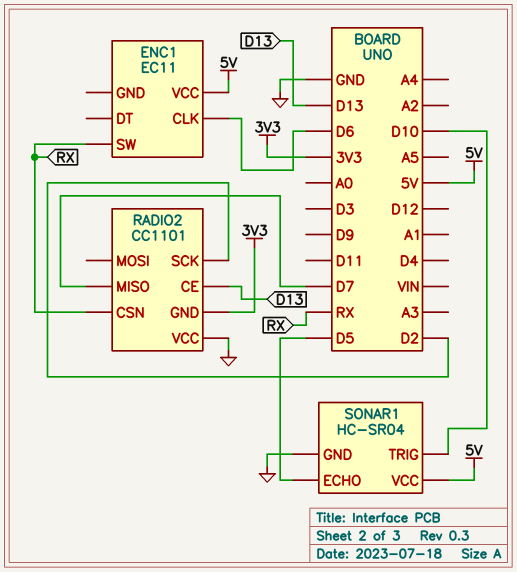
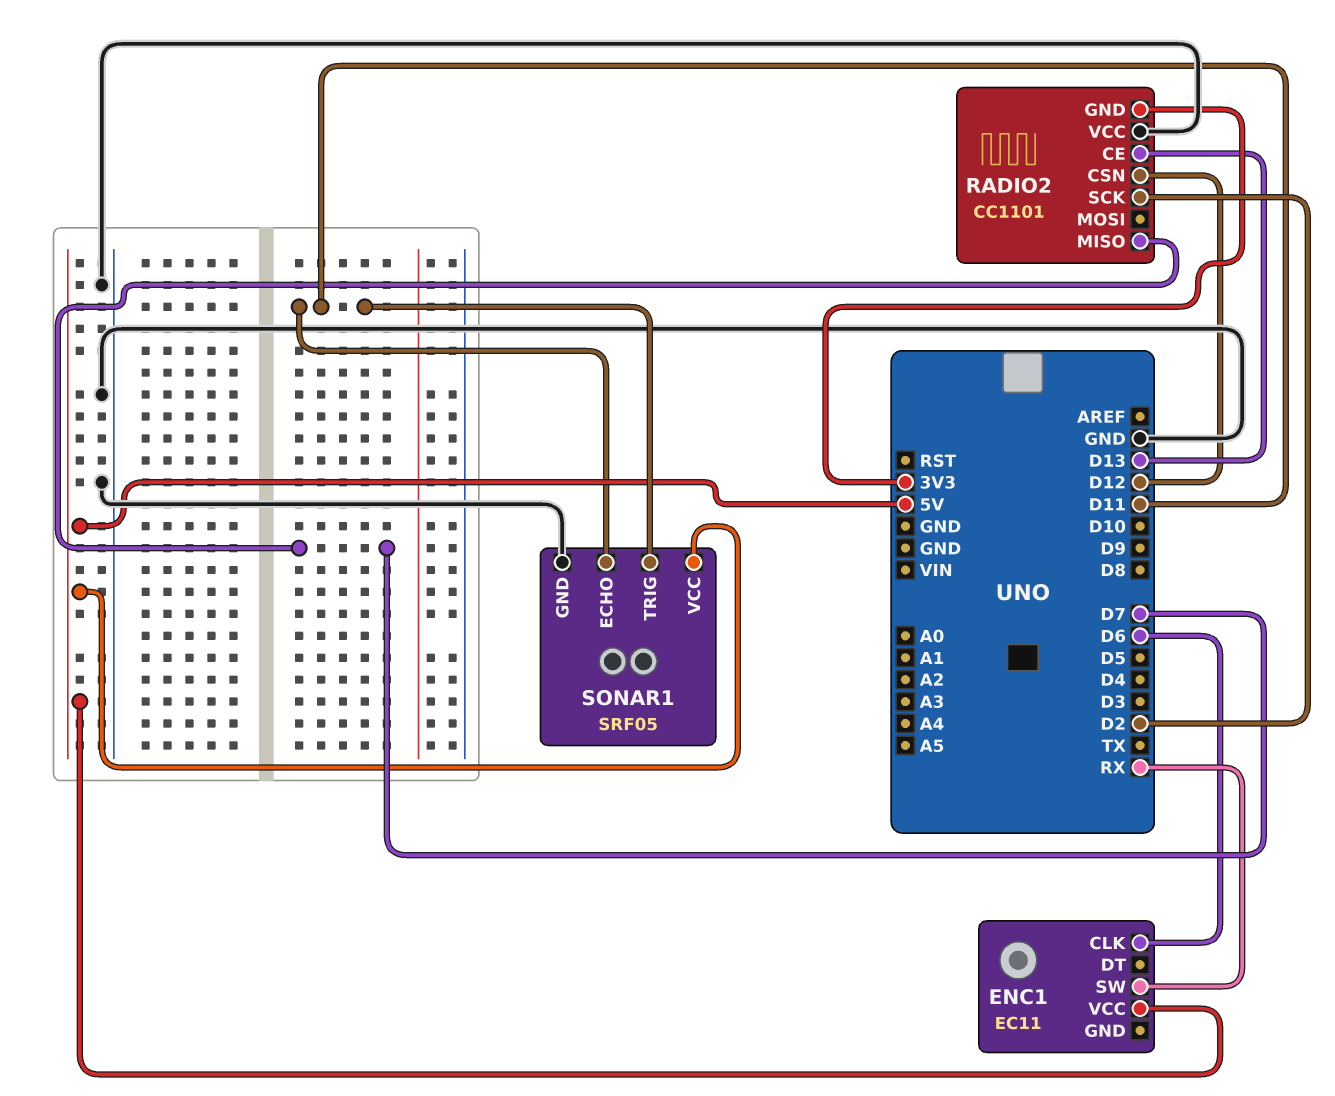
RADIO2 pin CSN: RX -> D12
SONAR1: HC-SR04 -> SRF05
SONAR1 pin ECHO: D5 -> D11
SONAR1 pin TRIG: D10 -> D11

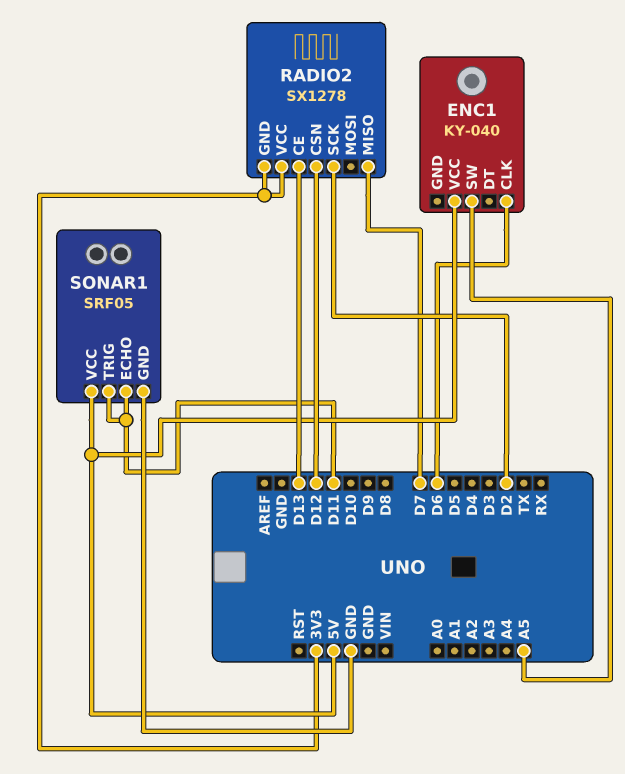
ENC1: EC11 -> KY-040
ENC1 pin SW: RX -> A5
RADIO2: CC1101 -> SX1278
RADIO2 pin VCC: GND -> 3V3

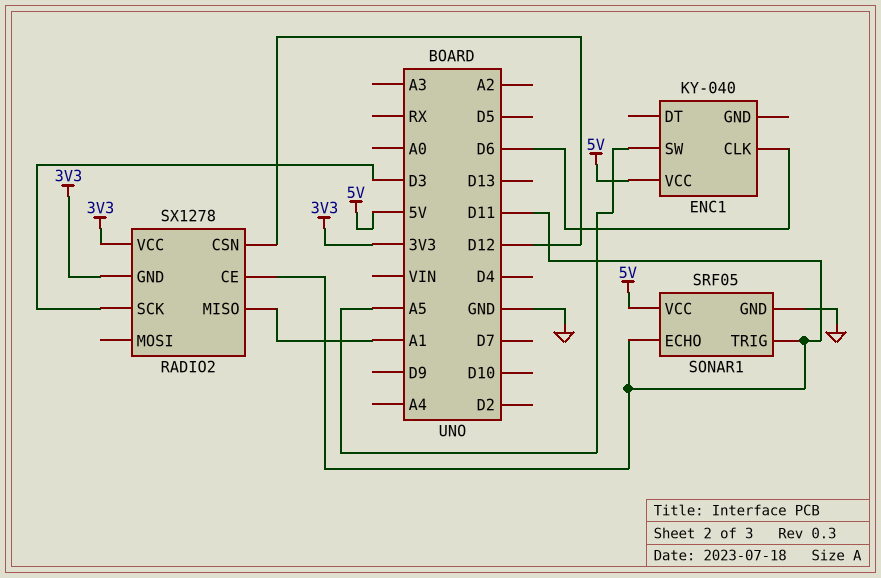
RADIO2 pin CE: D13 -> D11
RADIO2 pin MISO: D7 -> A1
RADIO2 pin SCK: D2 -> D3

